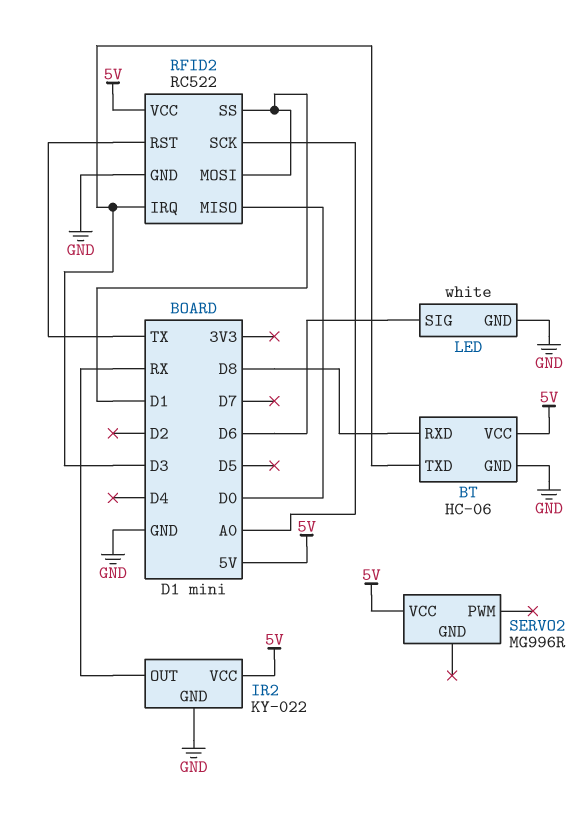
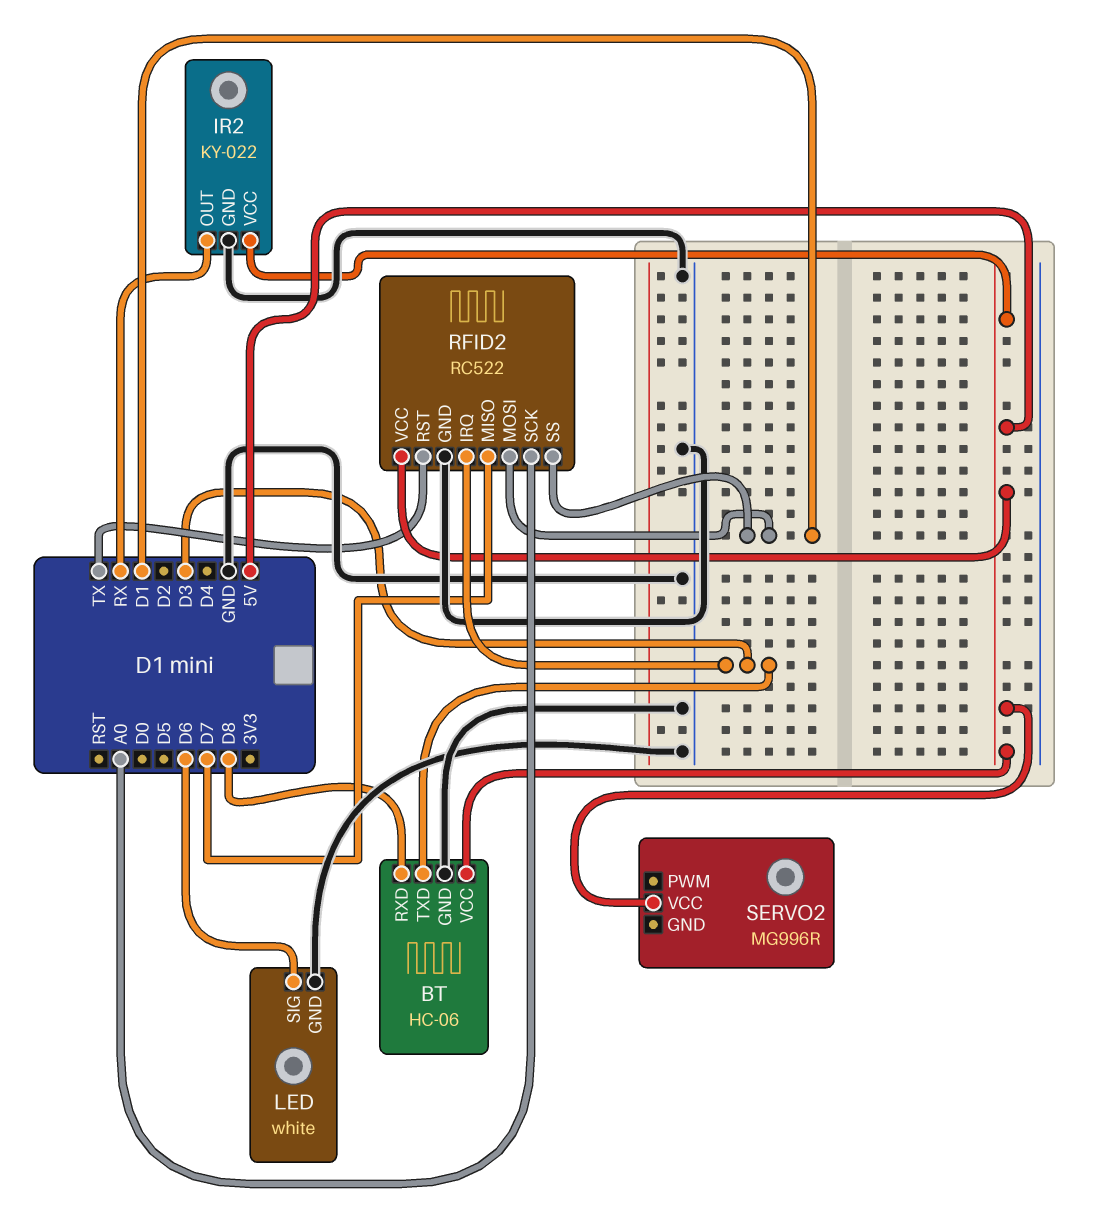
RFID2 pin MISO: D0 -> D7

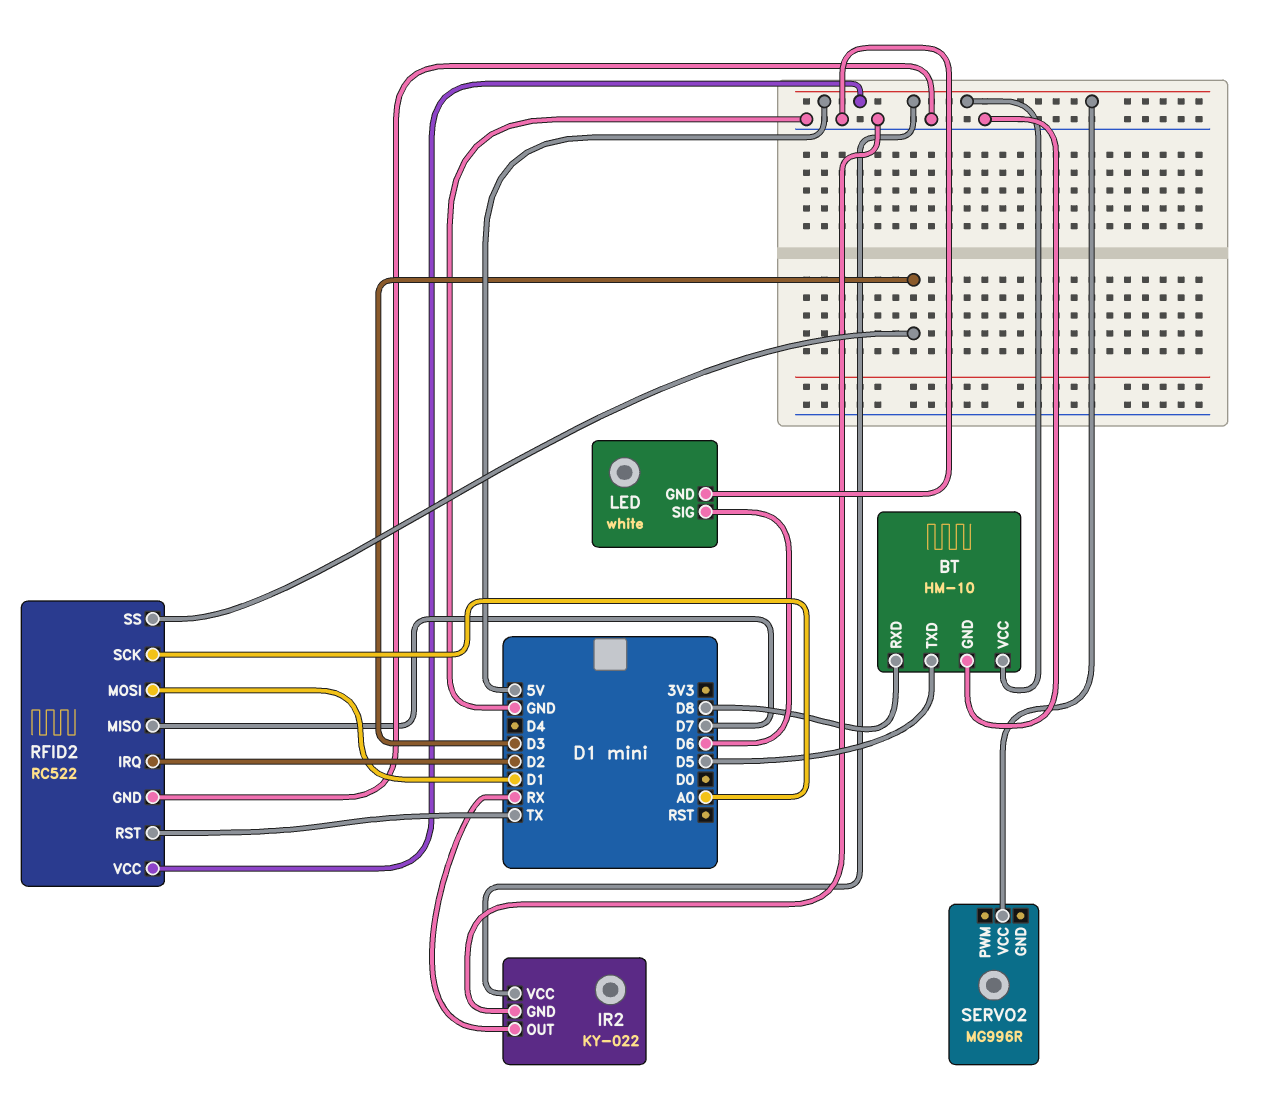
BT: HC-06 -> HM-10
BT pin TXD: D3 -> D5
RFID2 pin IRQ: D3 -> D2
RFID2 pin SS: D1 -> D3

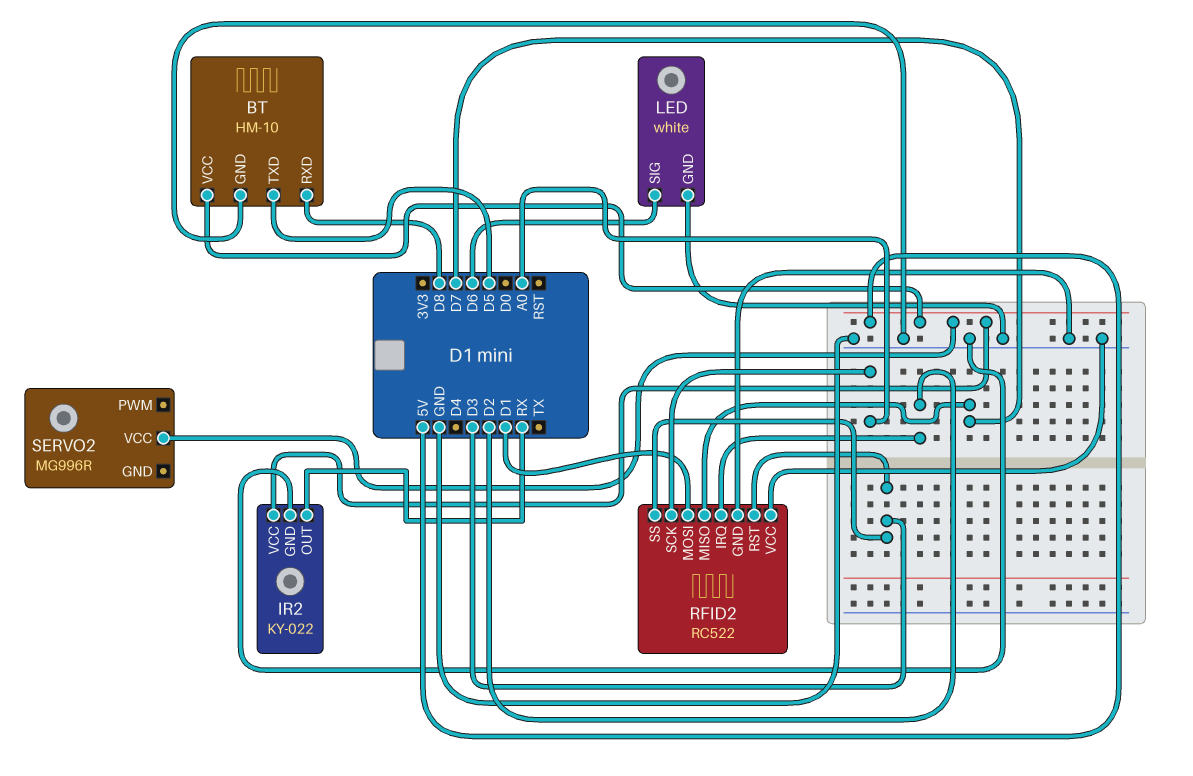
RFID2 pin RST: TX -> D3
RFID2 pin VCC: 5V -> GND

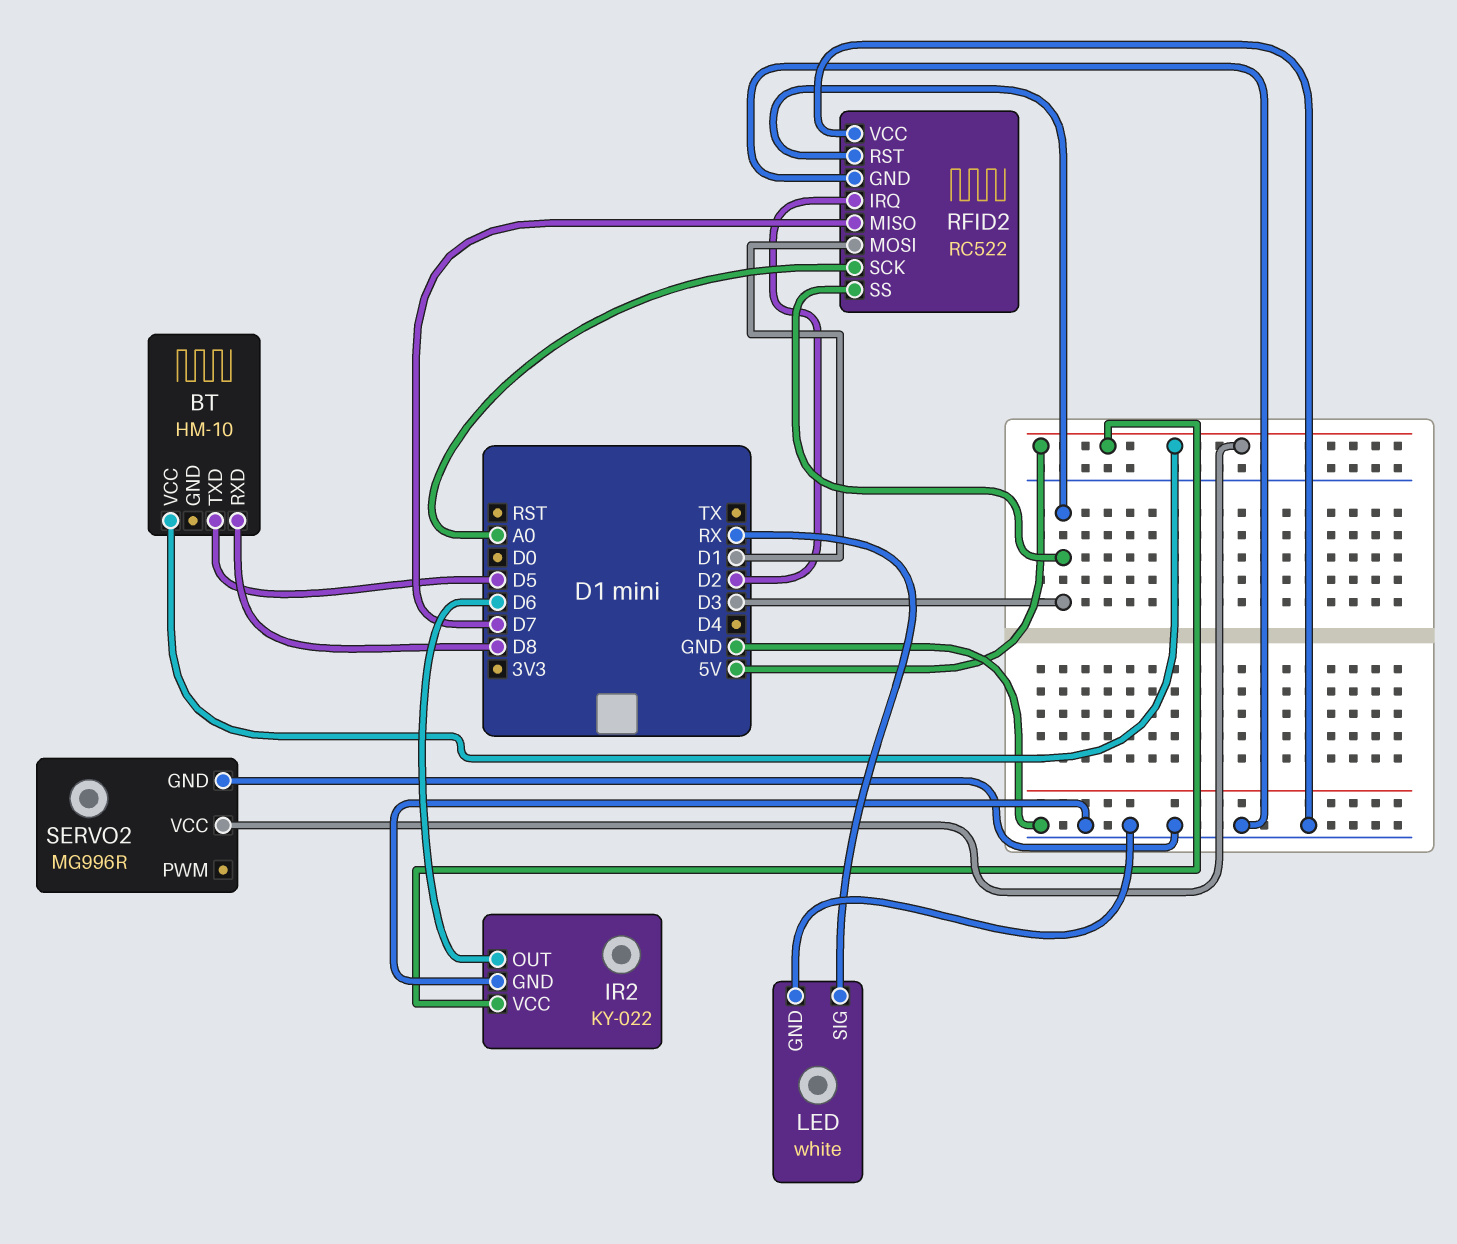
BT pin GND: GND -> none
IR2 pin OUT: RX -> D6
LED pin SIG: D6 -> RX
SERVO2 pin GND: none -> GND

